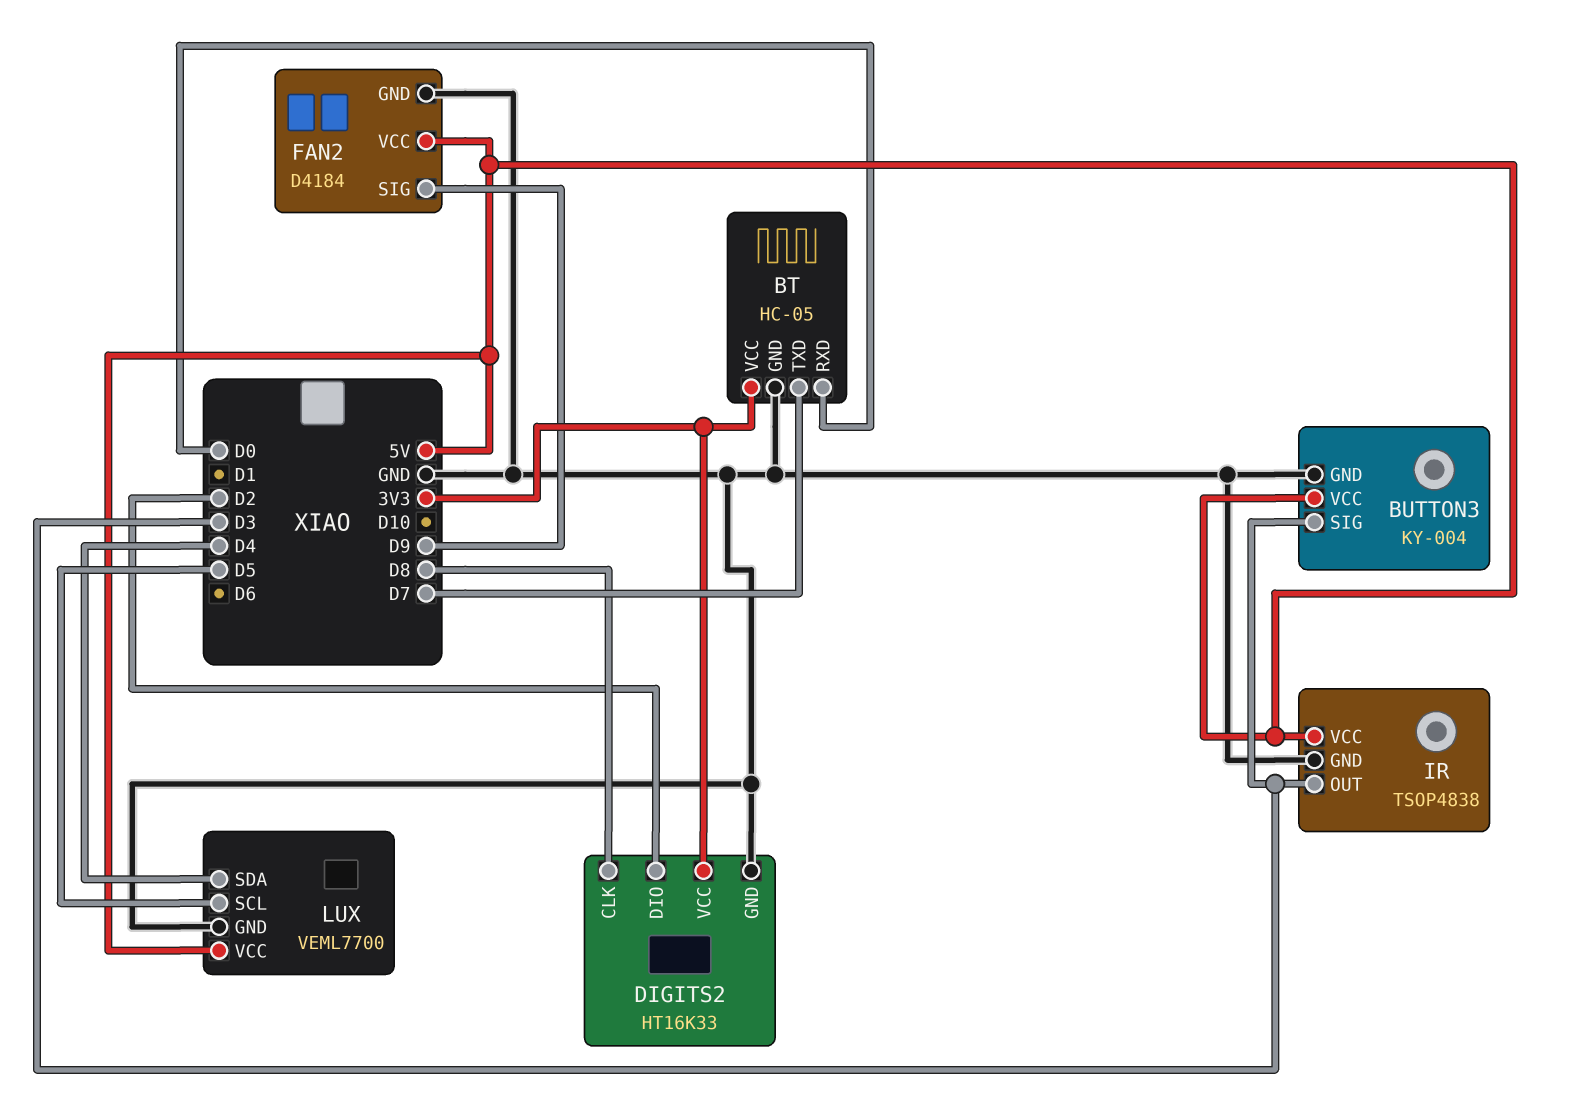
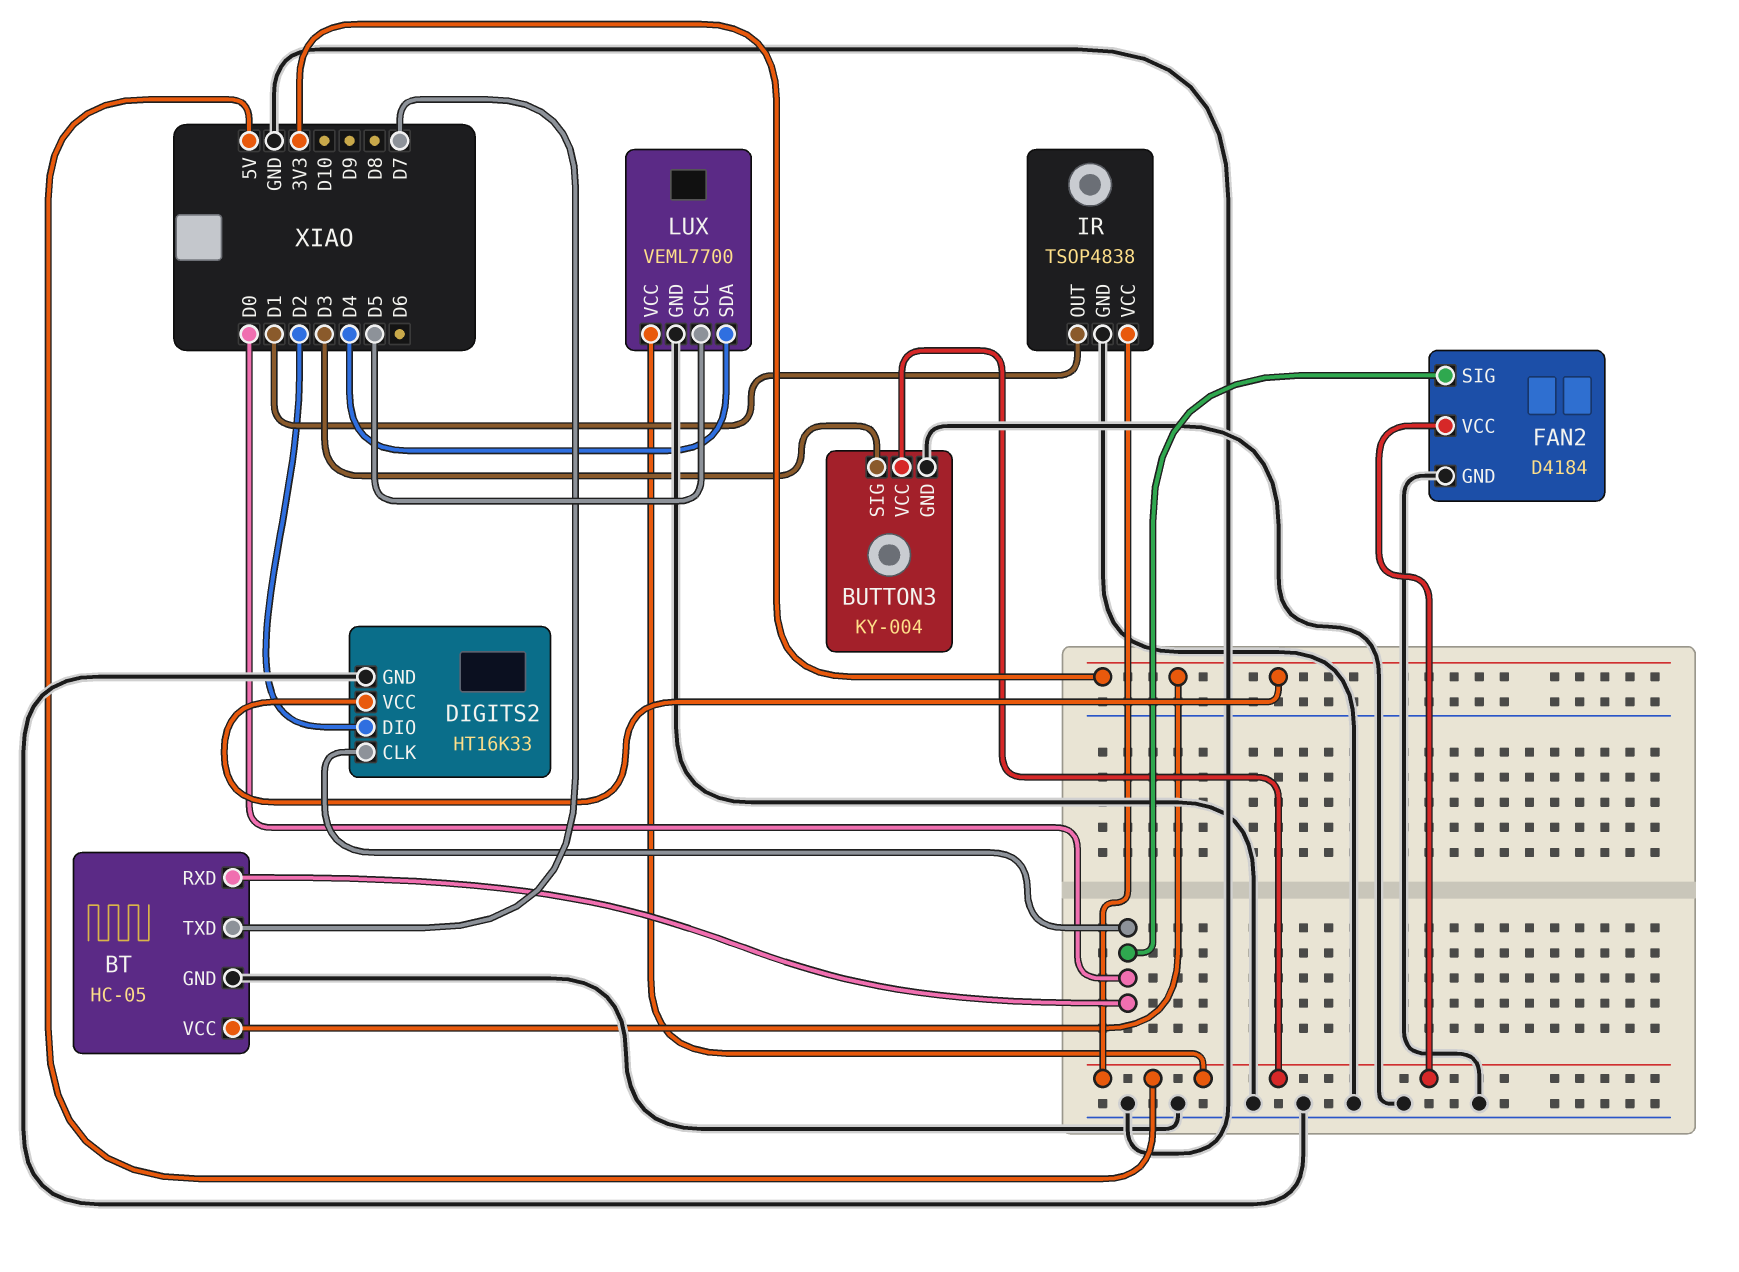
DIGITS2 pin CLK: D8 -> D0
FAN2 pin SIG: D9 -> D0
IR pin OUT: D3 -> D1

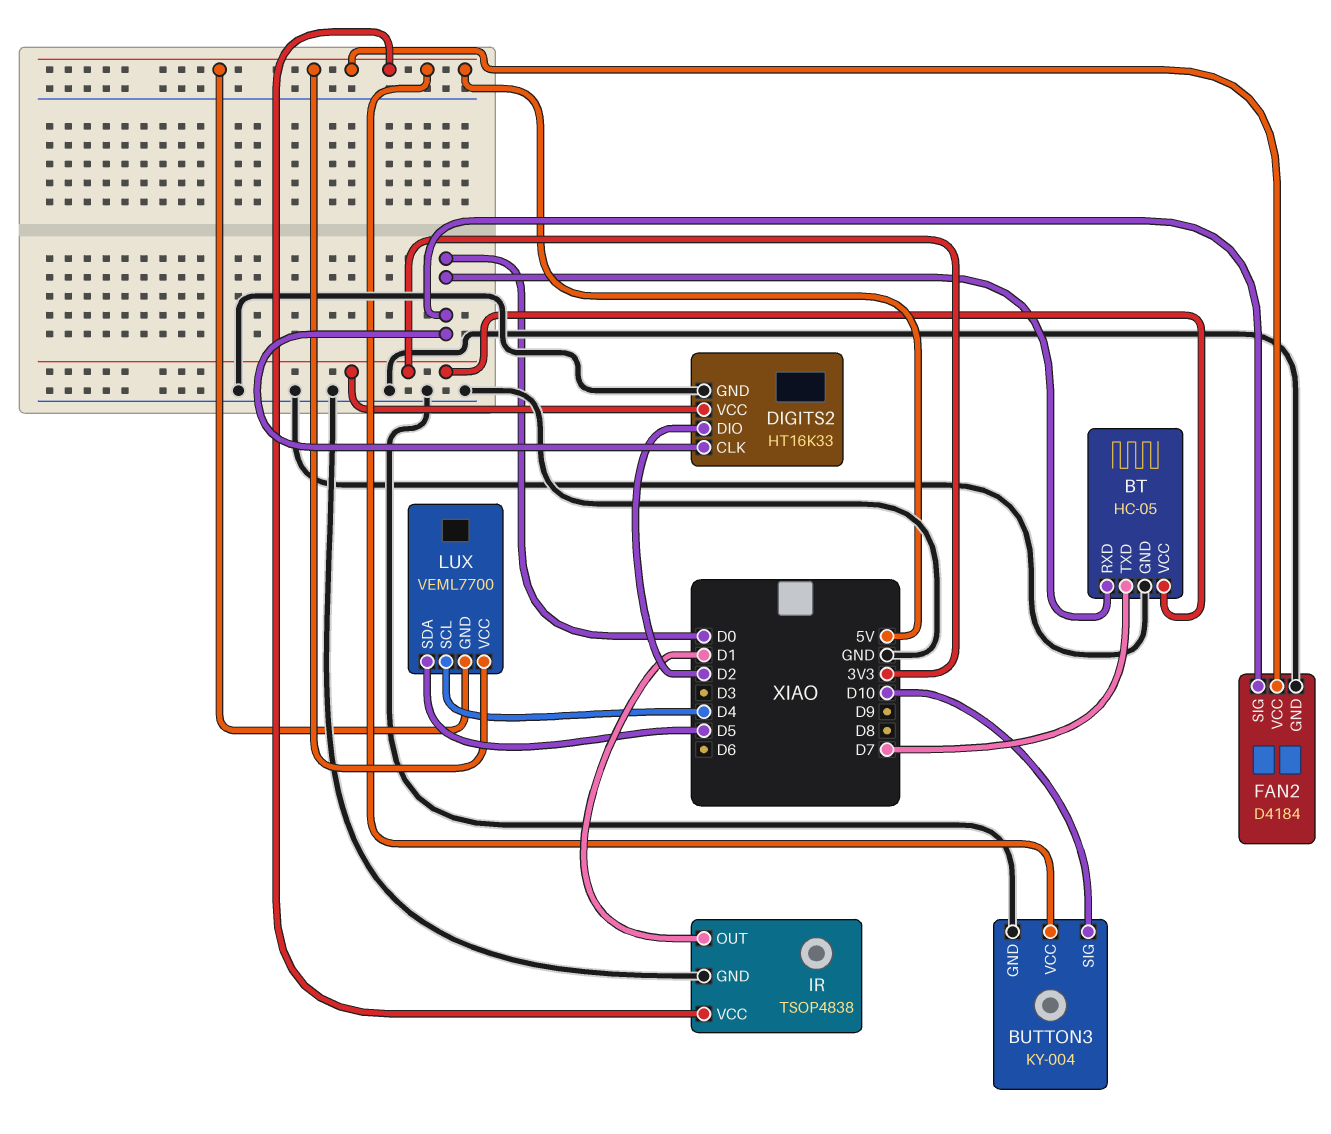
BUTTON3 pin SIG: D3 -> D10
LUX pin GND: GND -> 5V
LUX pin SCL: D5 -> D4
LUX pin SDA: D4 -> D5

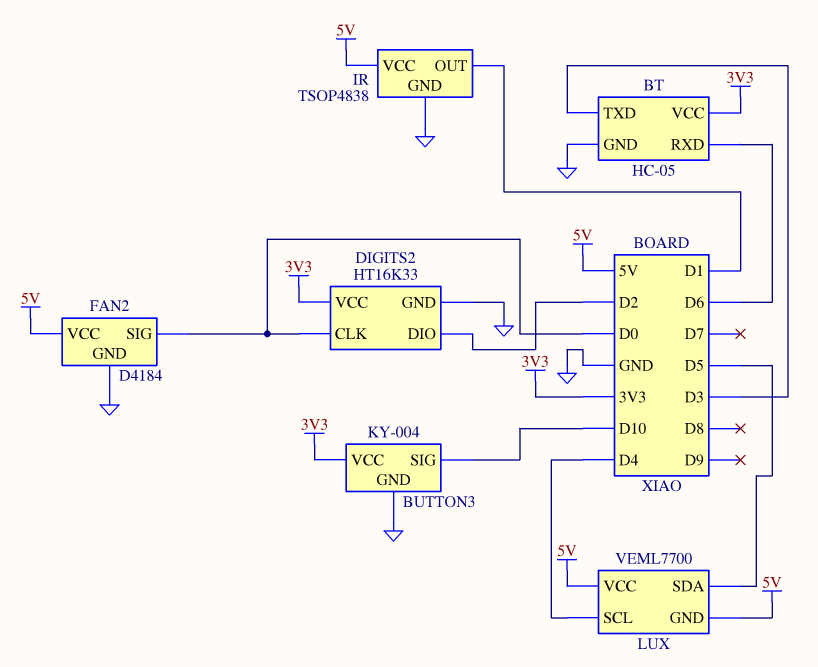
BT pin RXD: D0 -> D6
BT pin TXD: D7 -> D3
BUTTON3 pin VCC: 5V -> 3V3

